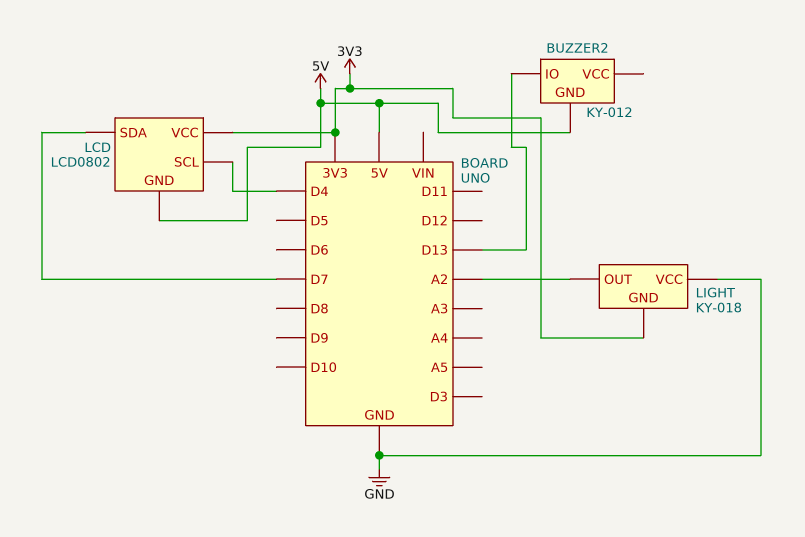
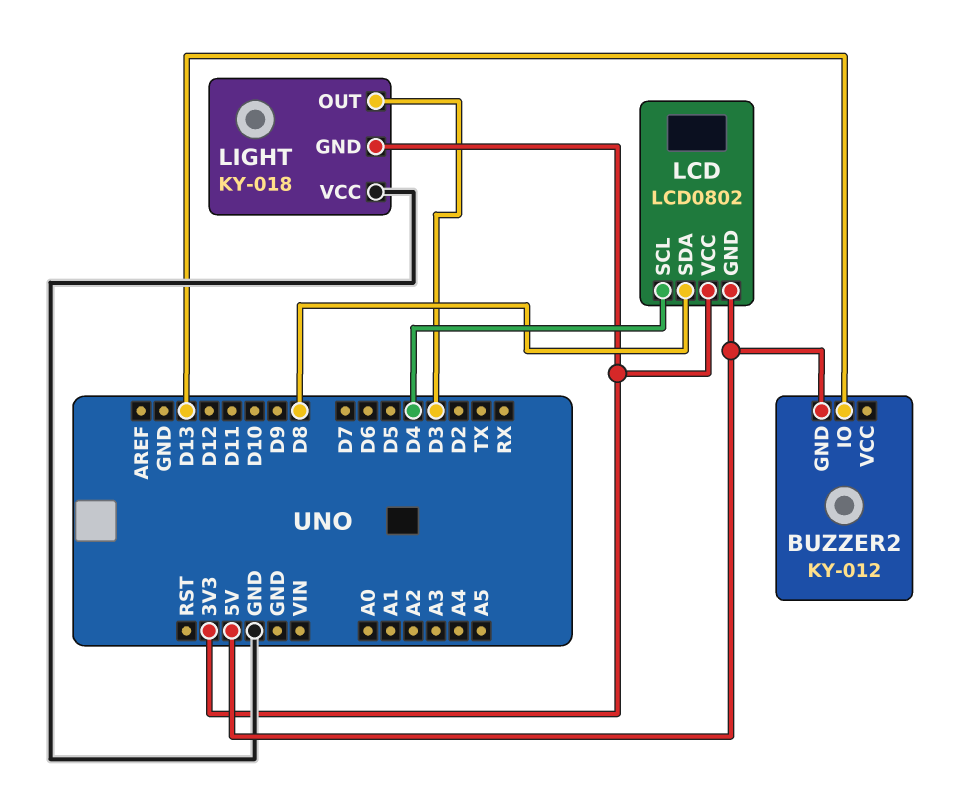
LCD pin SDA: D7 -> D8
LIGHT pin OUT: A2 -> D3

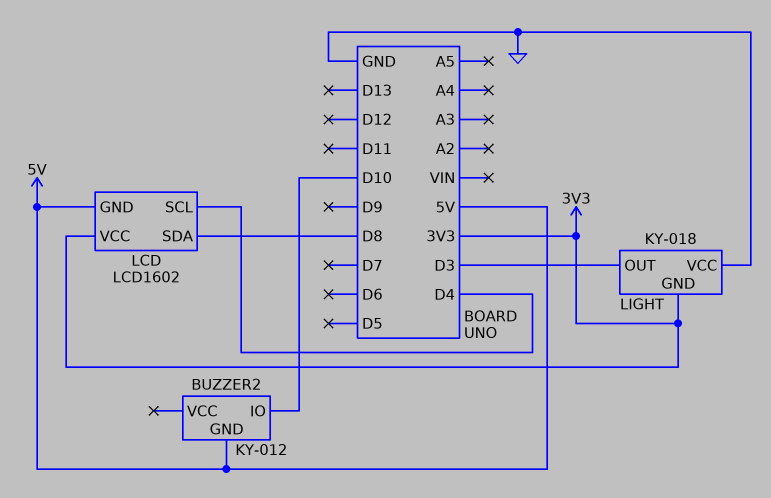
BUZZER2 pin IO: D13 -> D10
LCD: LCD0802 -> LCD1602

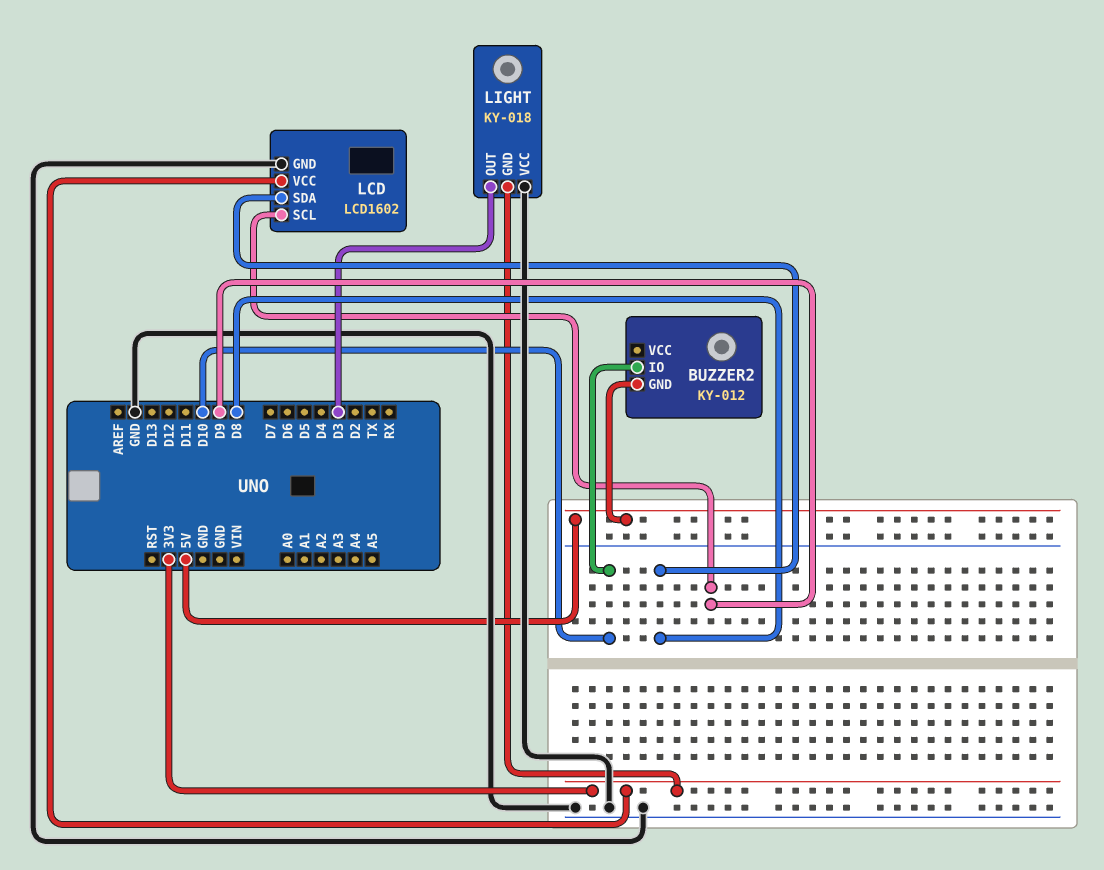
LCD pin GND: 5V -> GND
LCD pin SCL: D4 -> D9

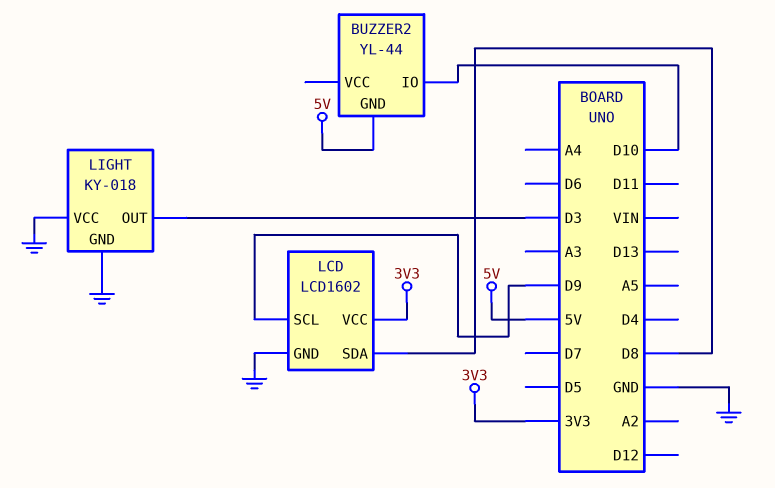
BUZZER2: KY-012 -> YL-44
LIGHT pin GND: 3V3 -> GND

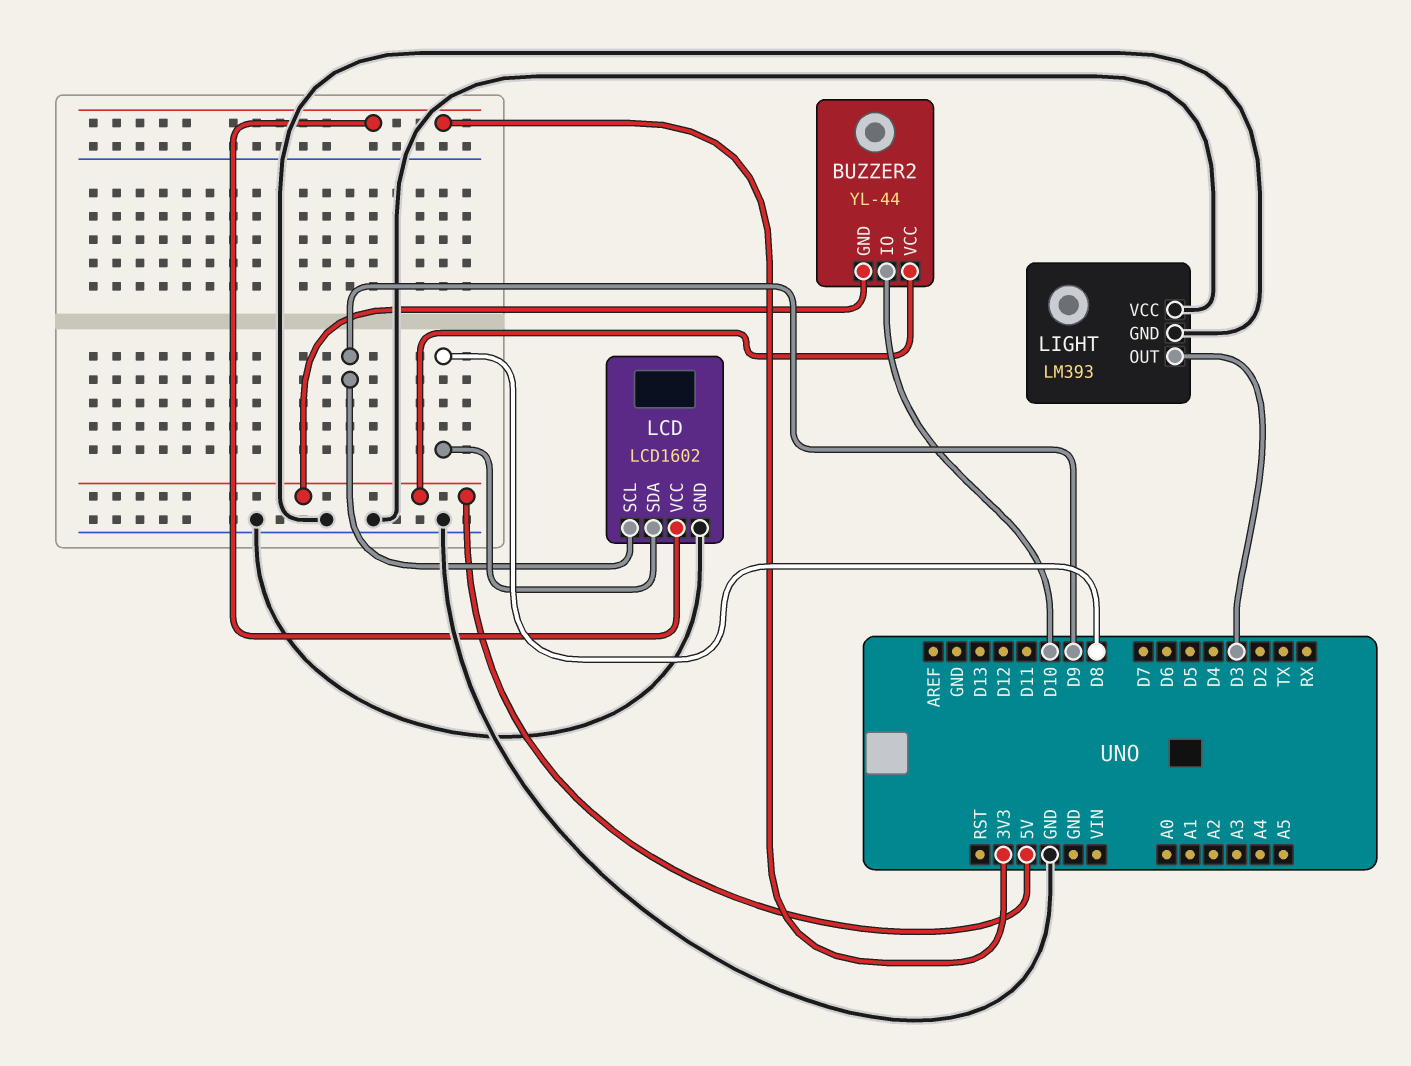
BUZZER2 pin VCC: none -> 5V
LIGHT: KY-018 -> LM393

